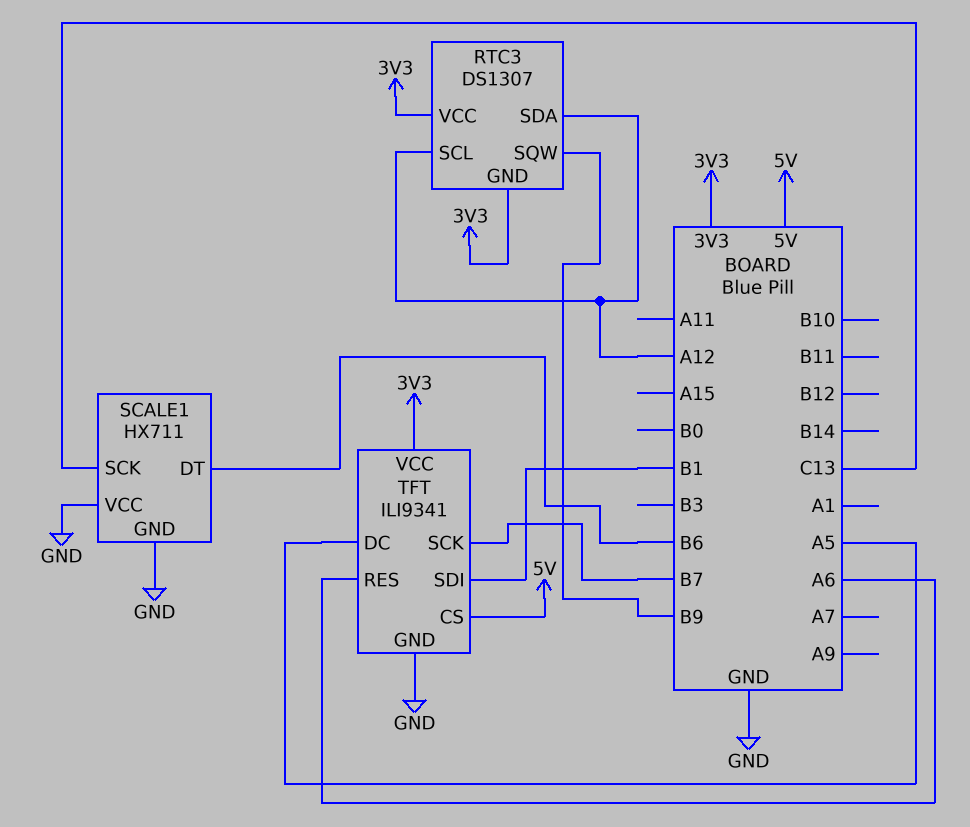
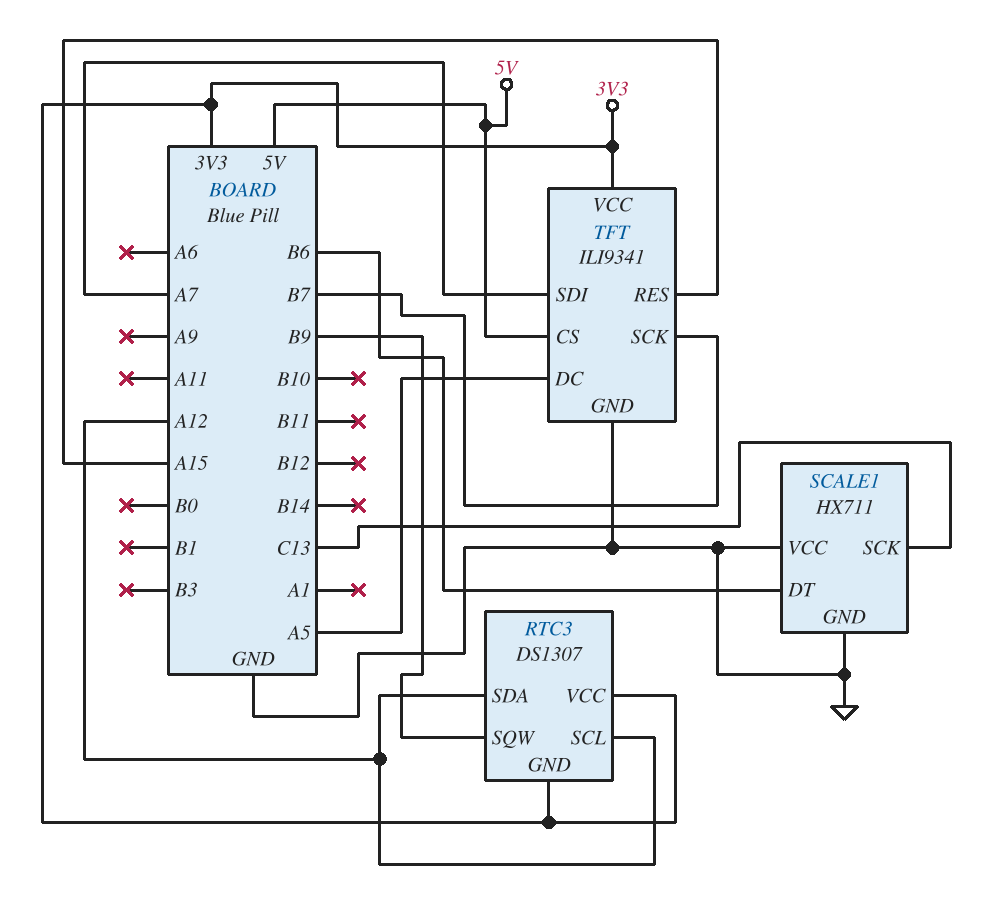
TFT pin RES: A6 -> A15
TFT pin SDI: B1 -> A7

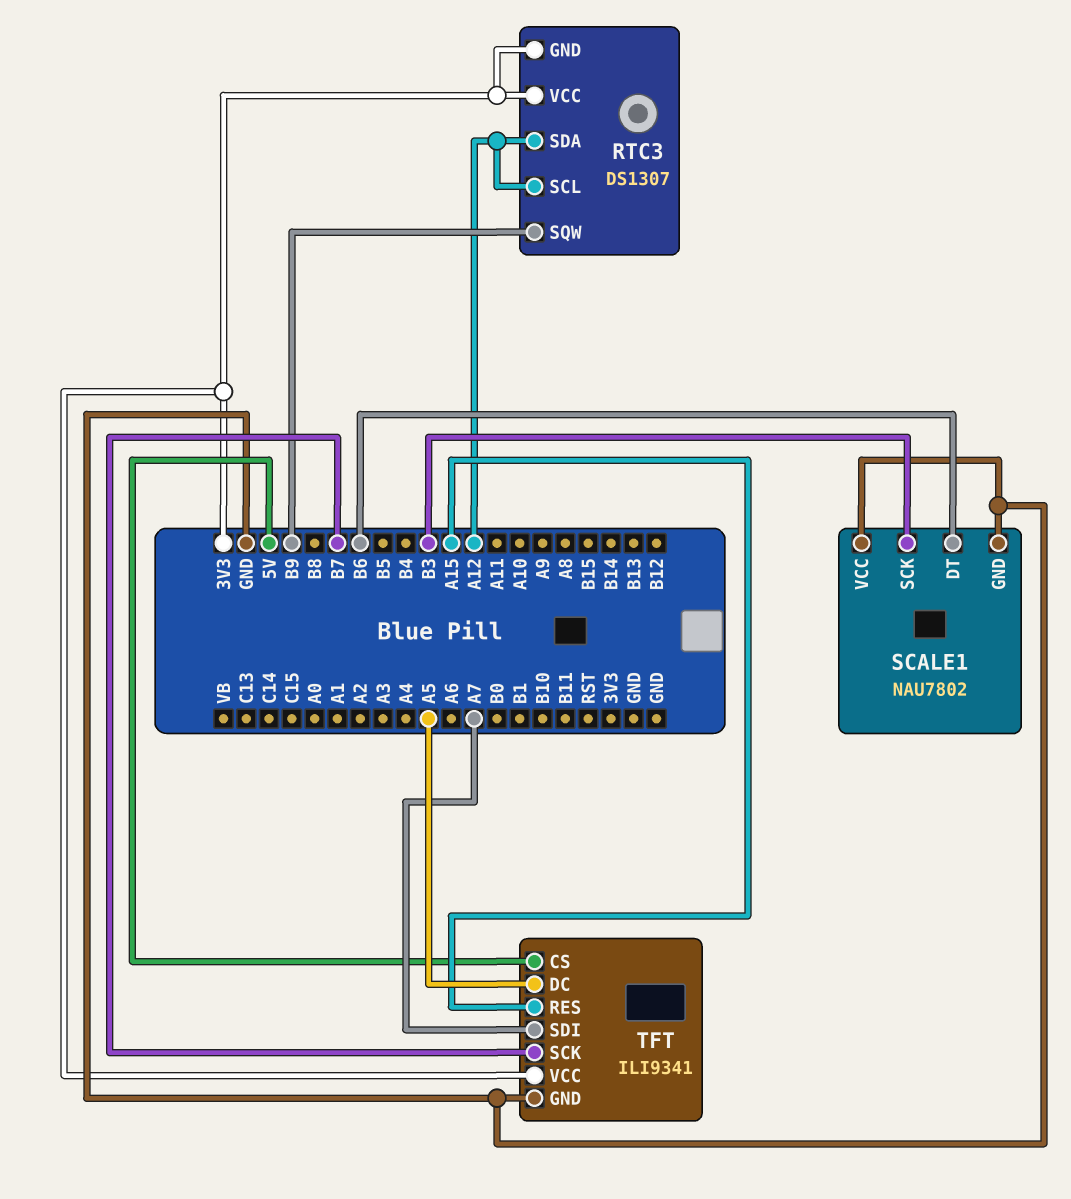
SCALE1: HX711 -> NAU7802
SCALE1 pin SCK: C13 -> B3

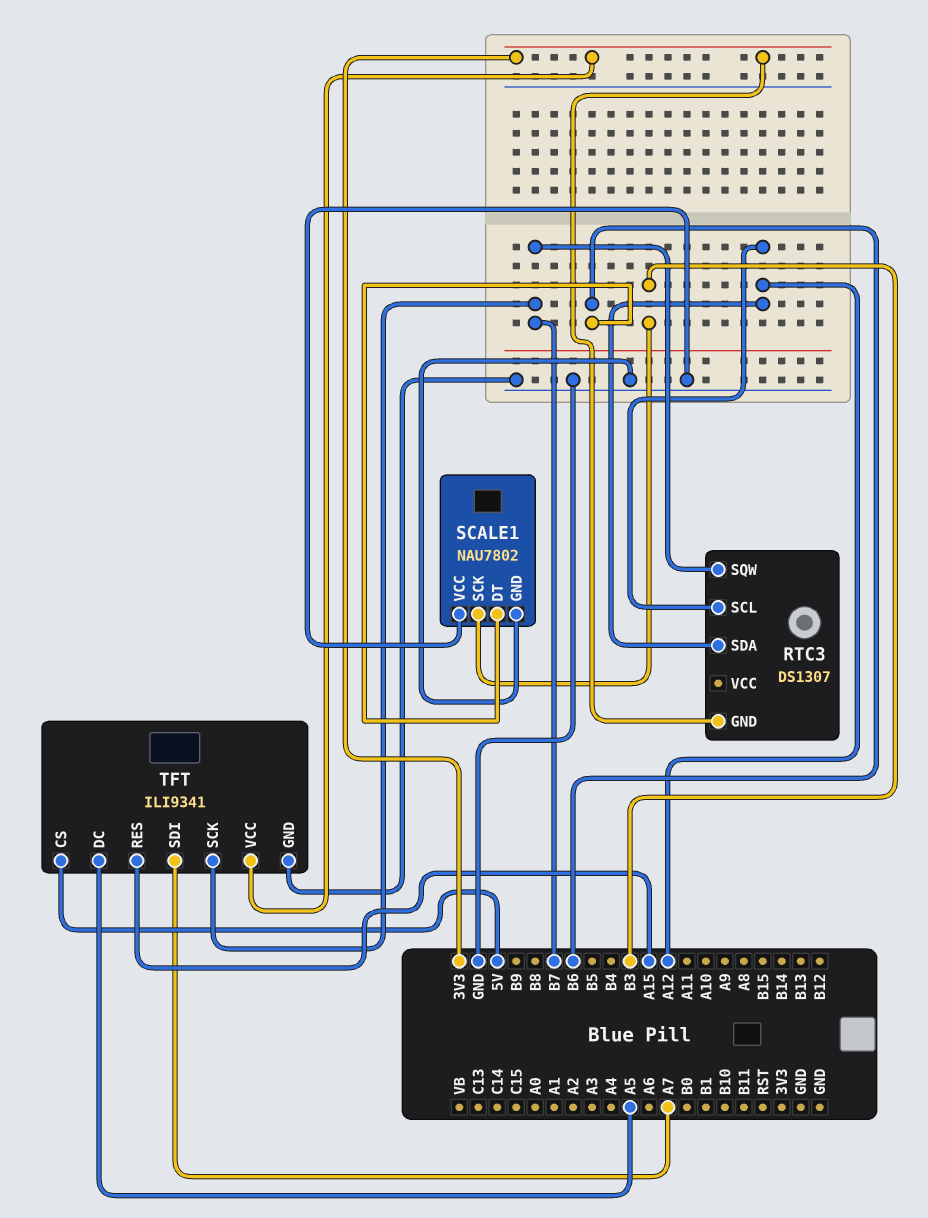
RTC3 pin SQW: B9 -> B7
RTC3 pin VCC: 3V3 -> none

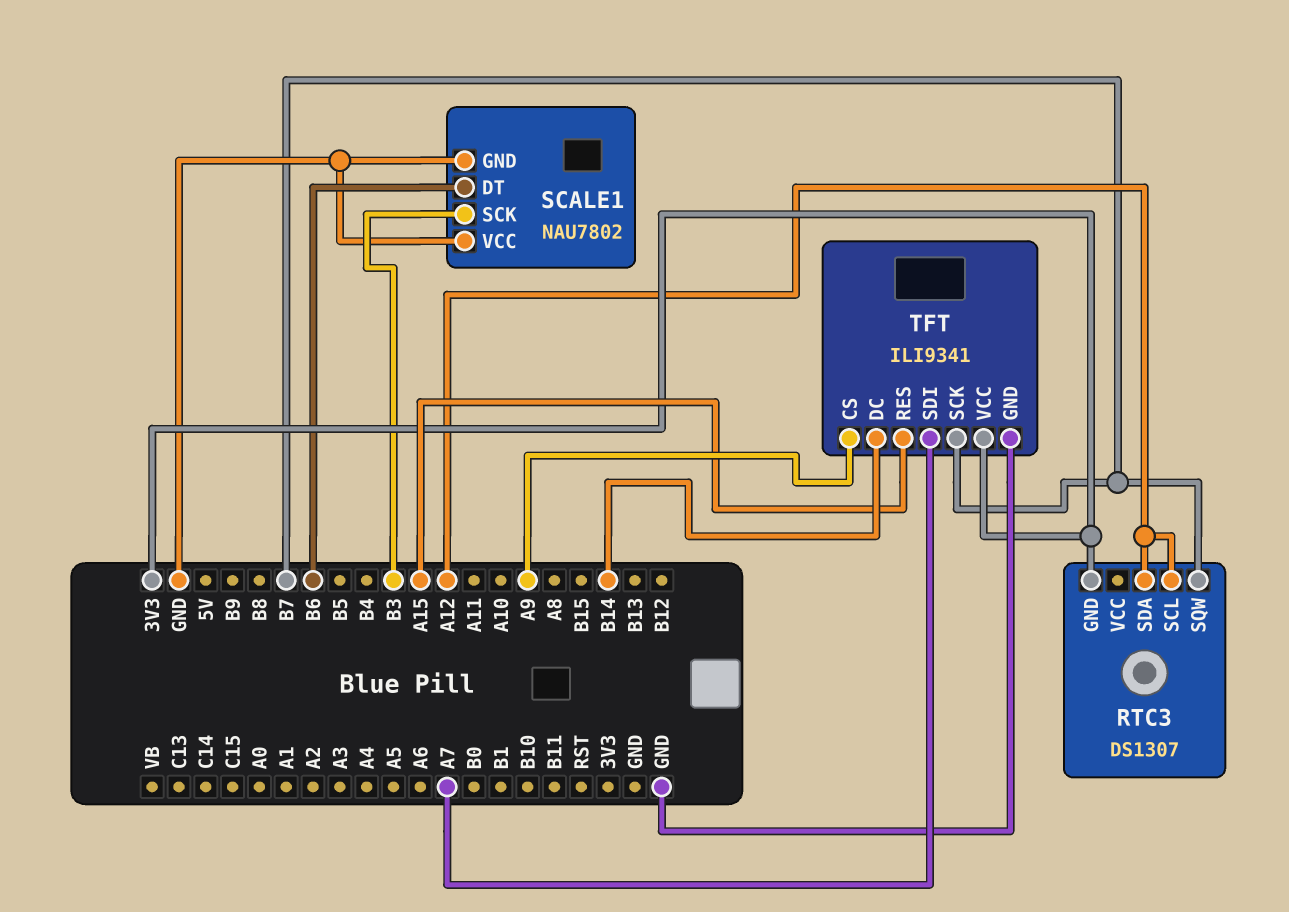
TFT pin CS: 5V -> A9
TFT pin DC: A5 -> B14

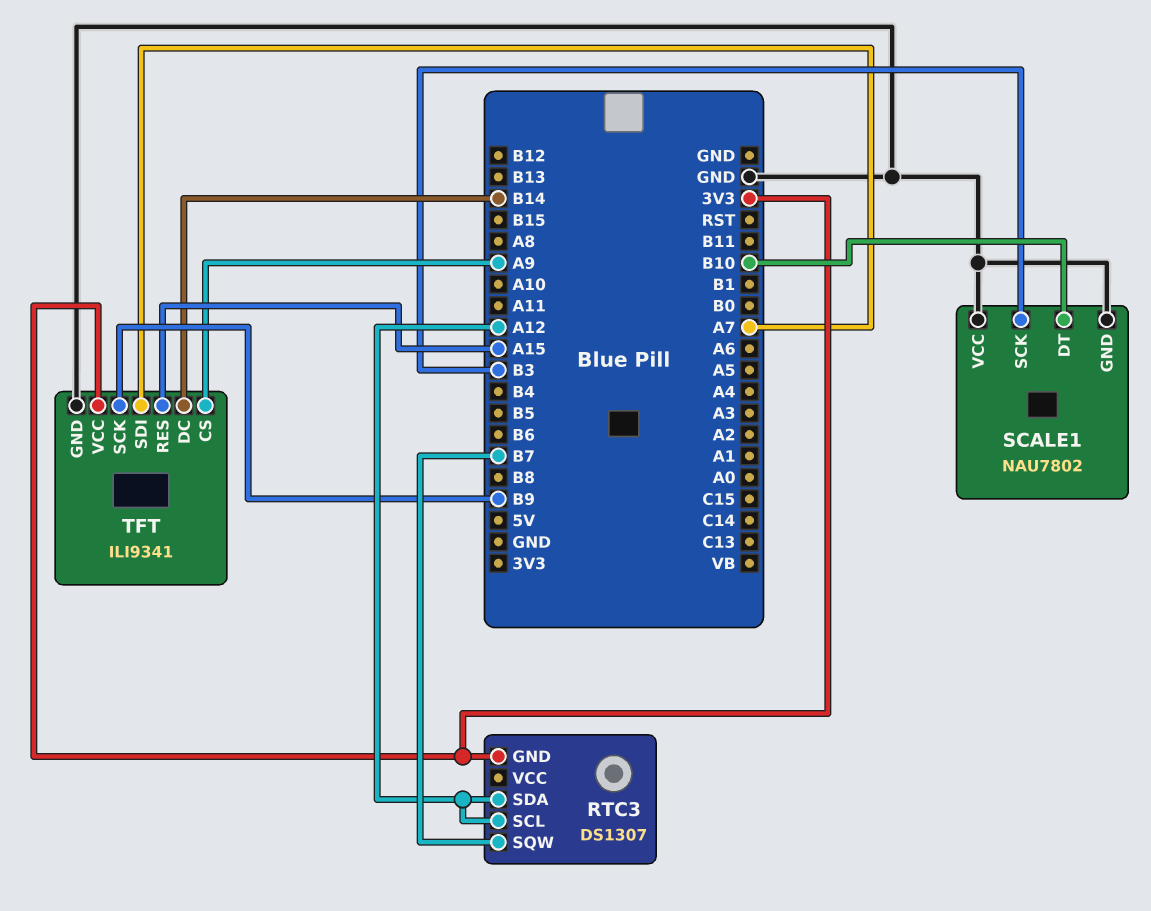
SCALE1 pin DT: B6 -> B10
TFT pin SCK: B7 -> B9

